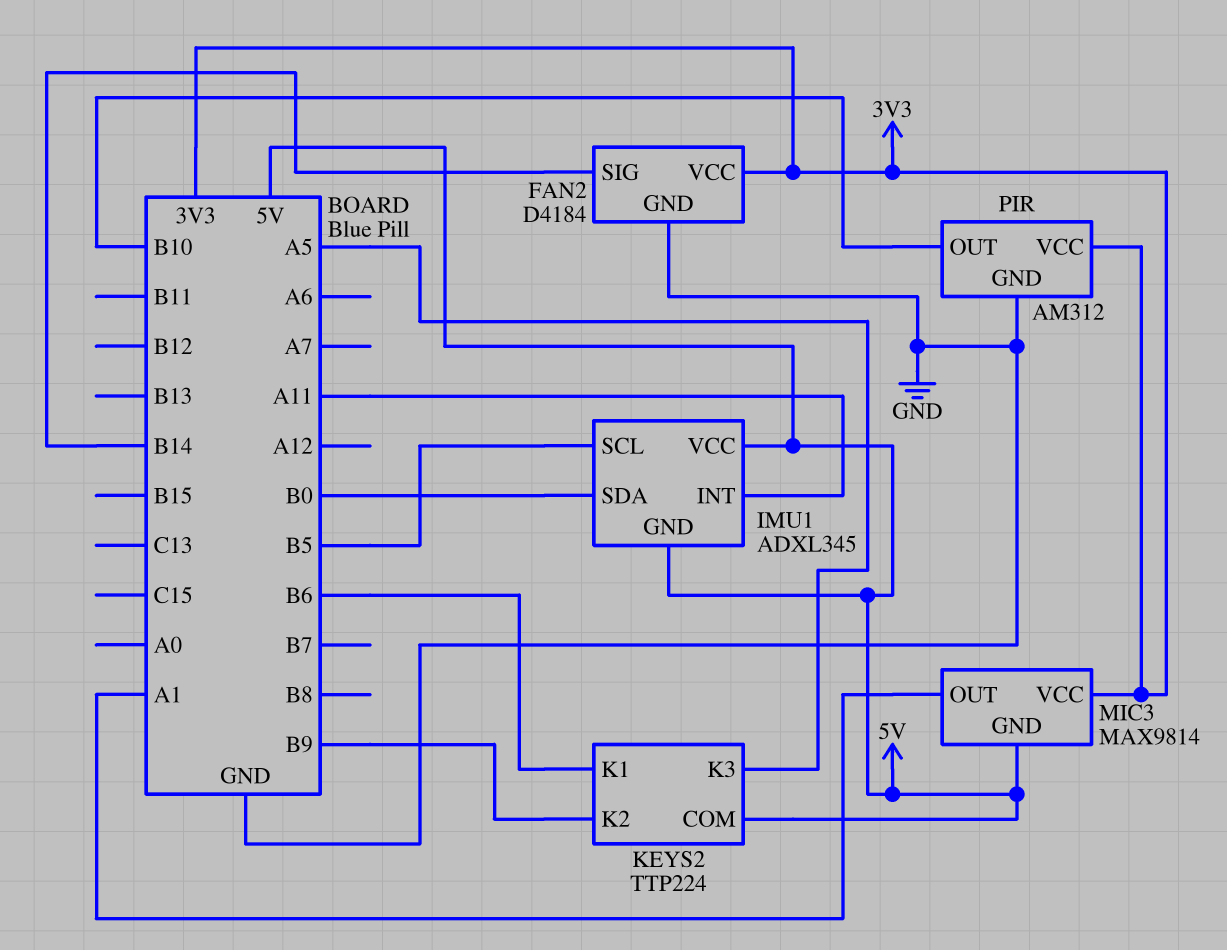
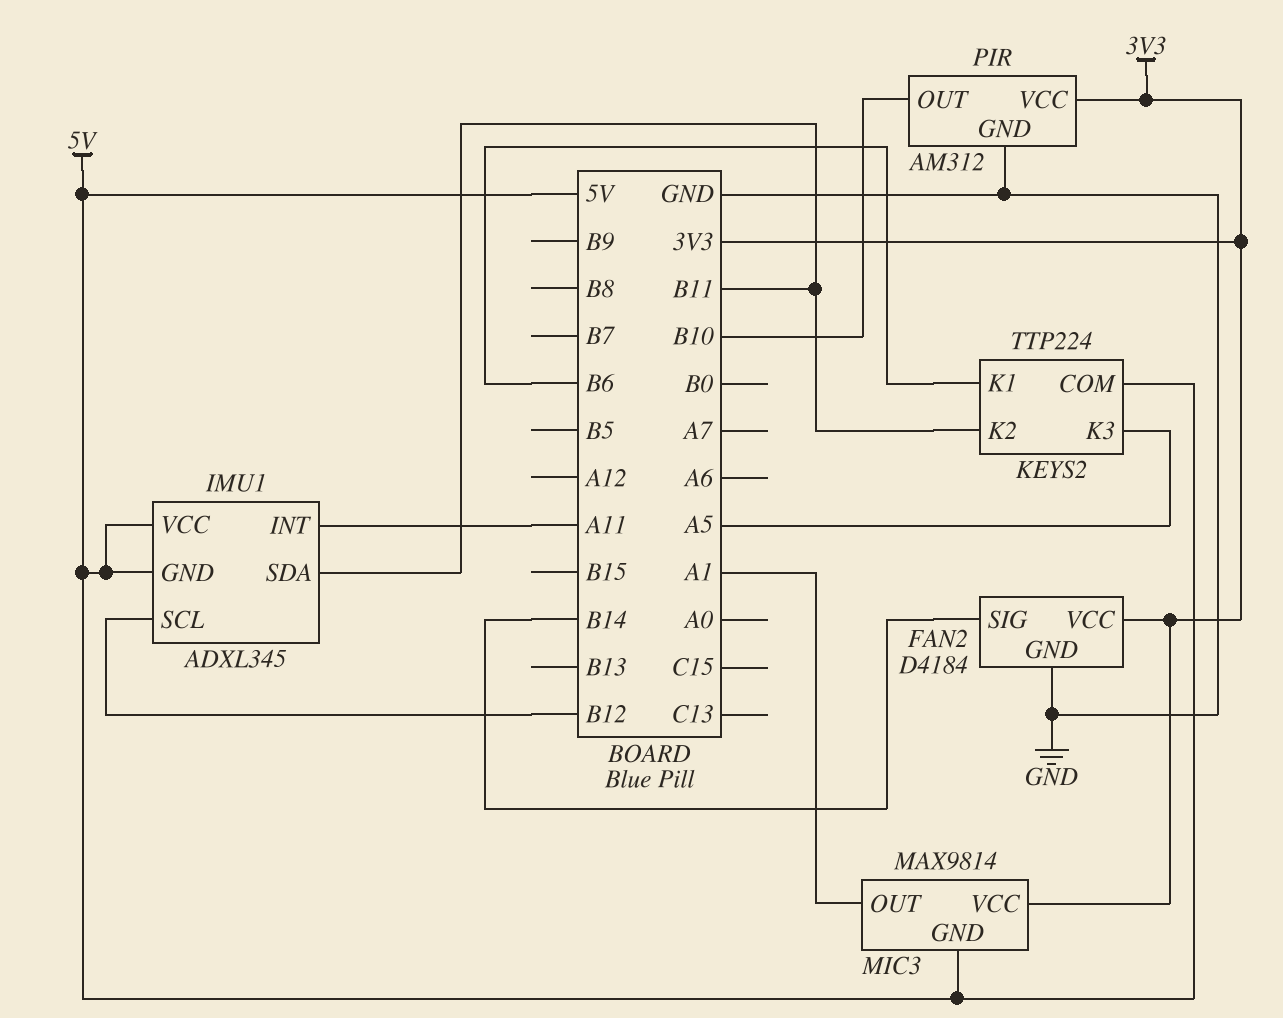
IMU1 pin SCL: B5 -> B12
IMU1 pin SDA: B0 -> B11
KEYS2 pin K2: B9 -> B11

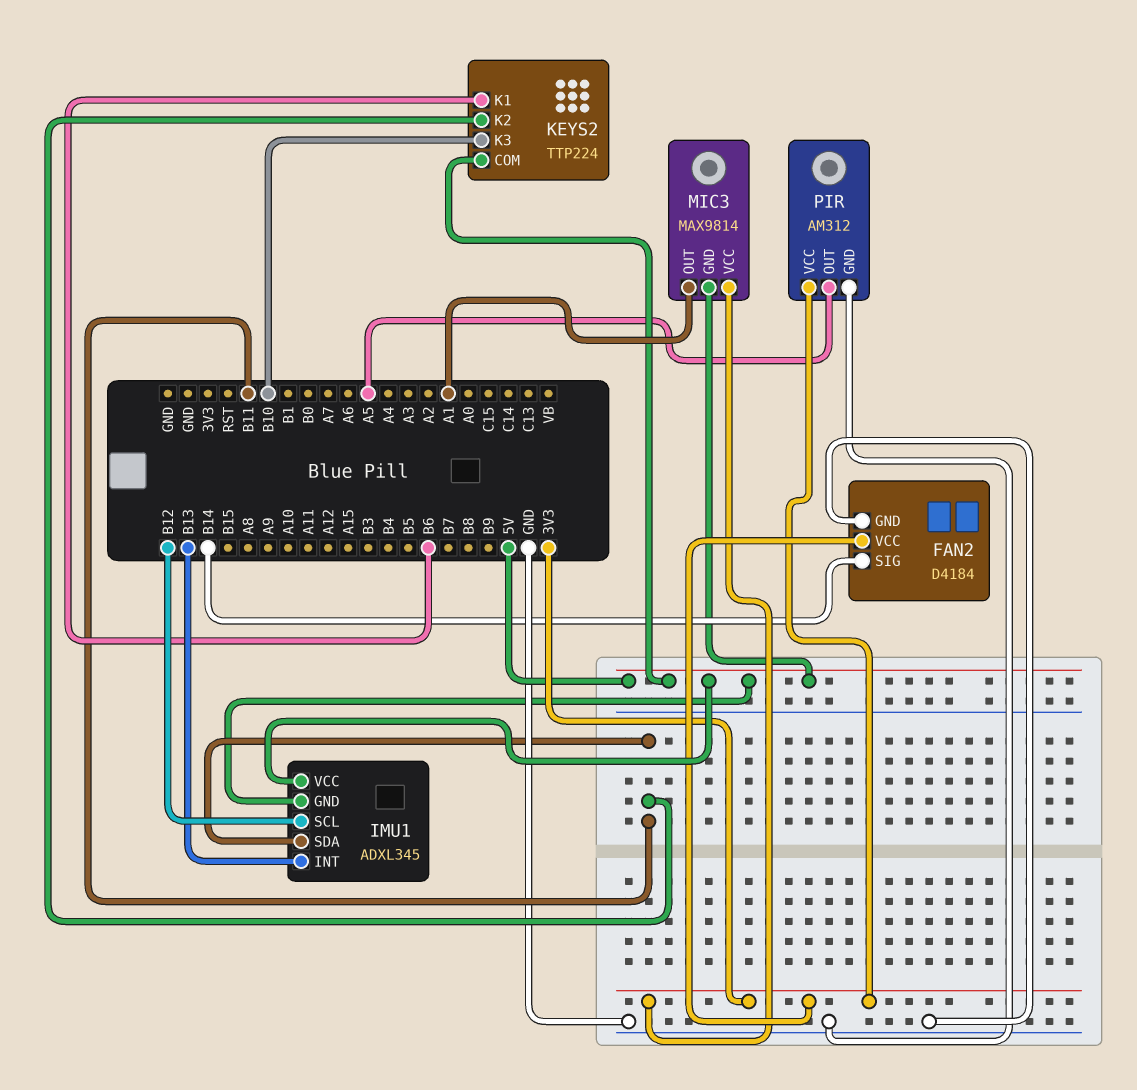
IMU1 pin INT: A11 -> B13
KEYS2 pin K3: A5 -> B10
PIR pin OUT: B10 -> A5

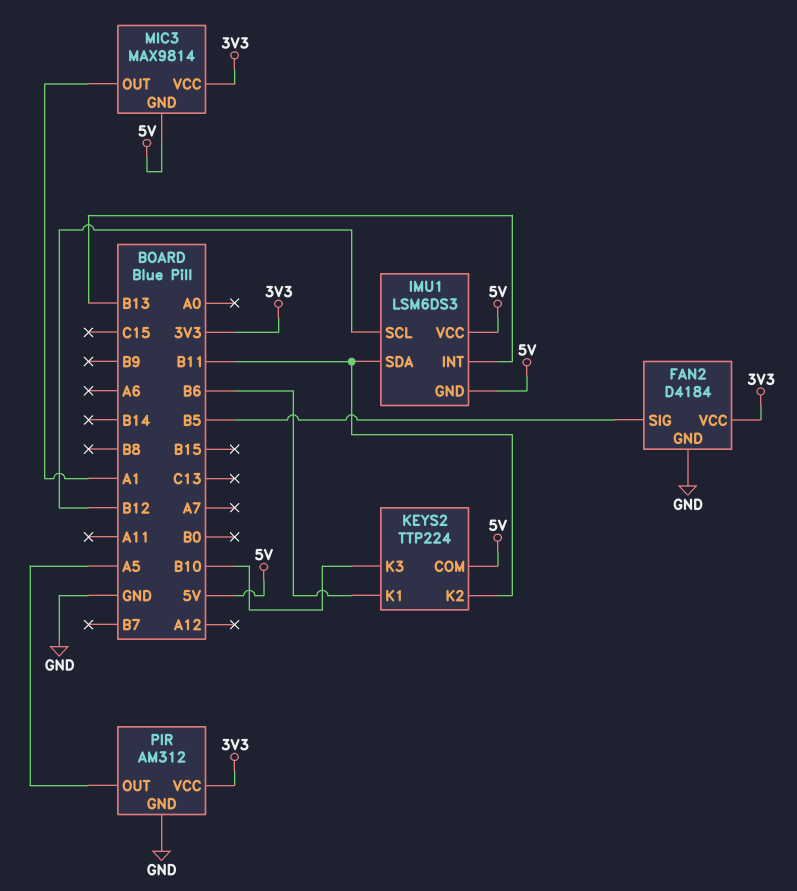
FAN2 pin SIG: B14 -> B5
IMU1: ADXL345 -> LSM6DS3

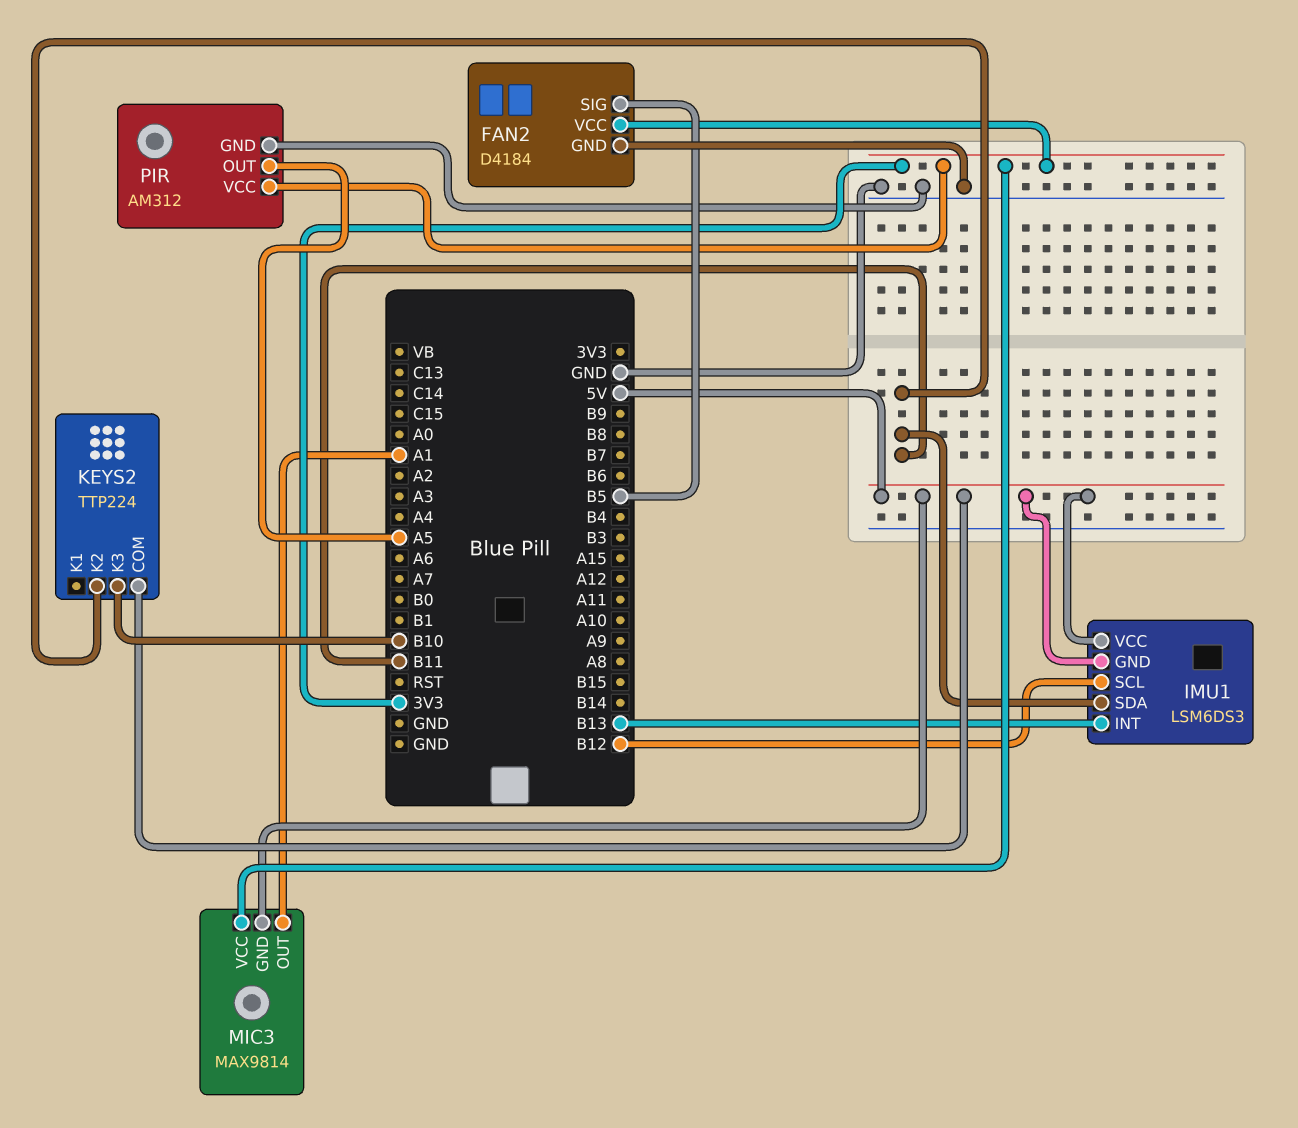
KEYS2 pin K1: B6 -> none

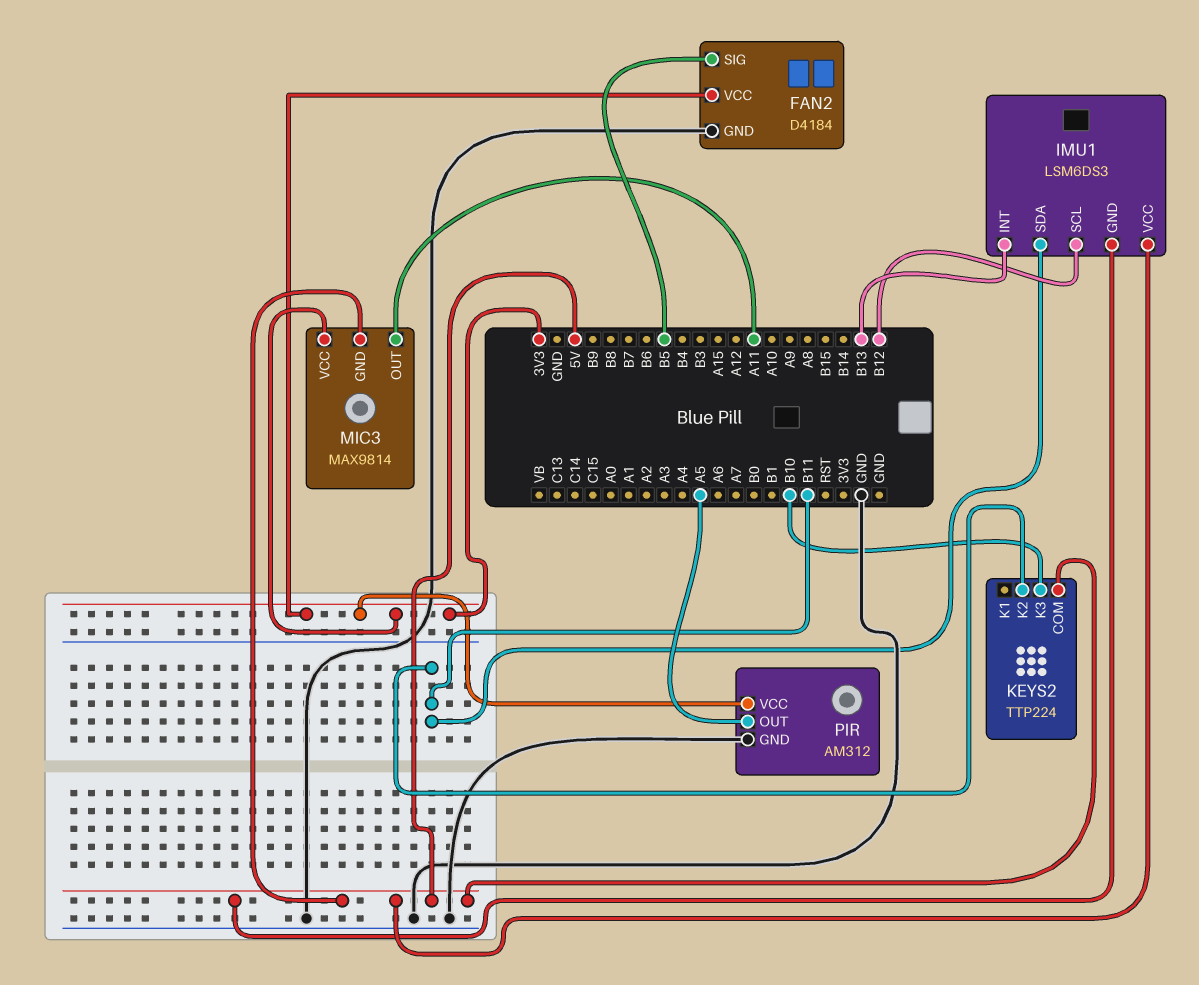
MIC3 pin OUT: A1 -> A11

